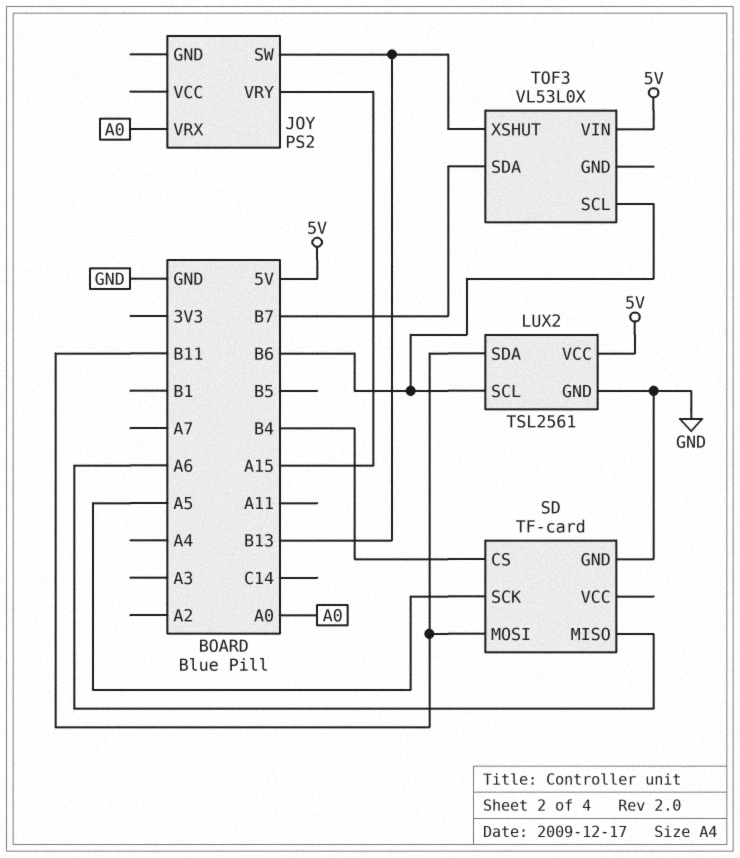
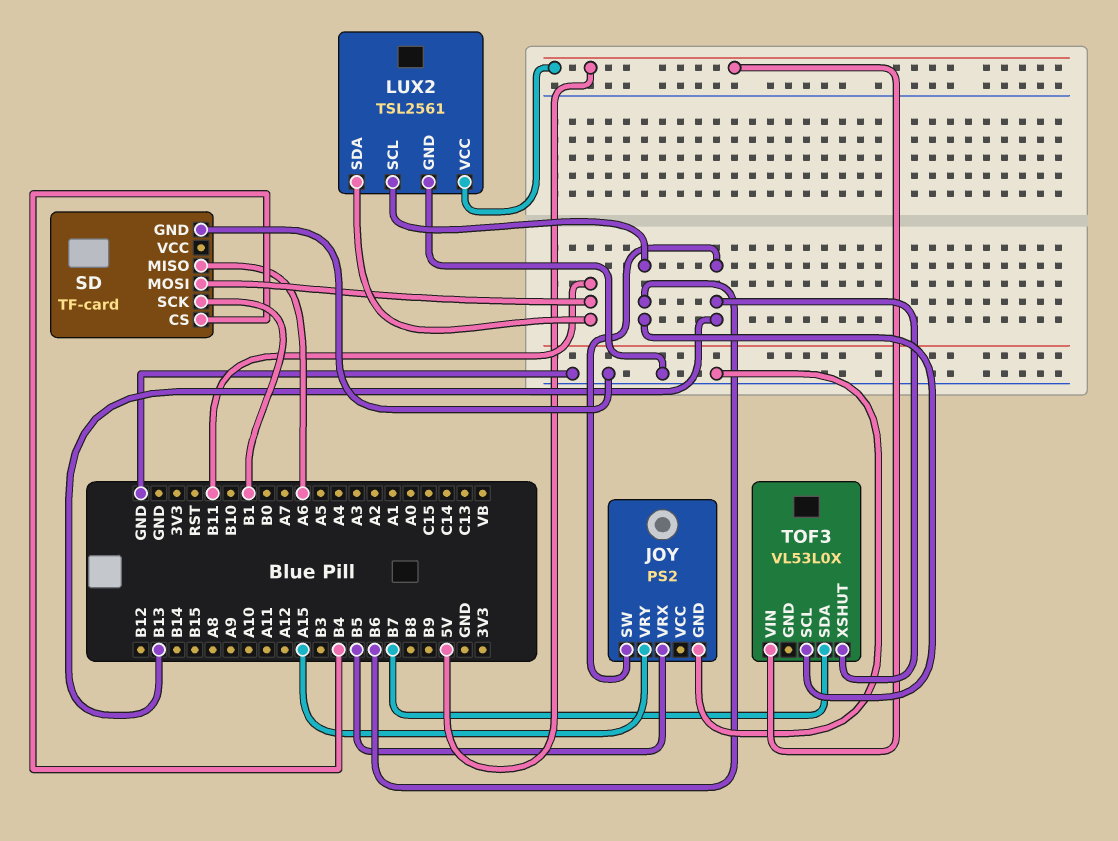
JOY pin GND: none -> GND
JOY pin VRX: A0 -> B5
SD pin SCK: A5 -> B1

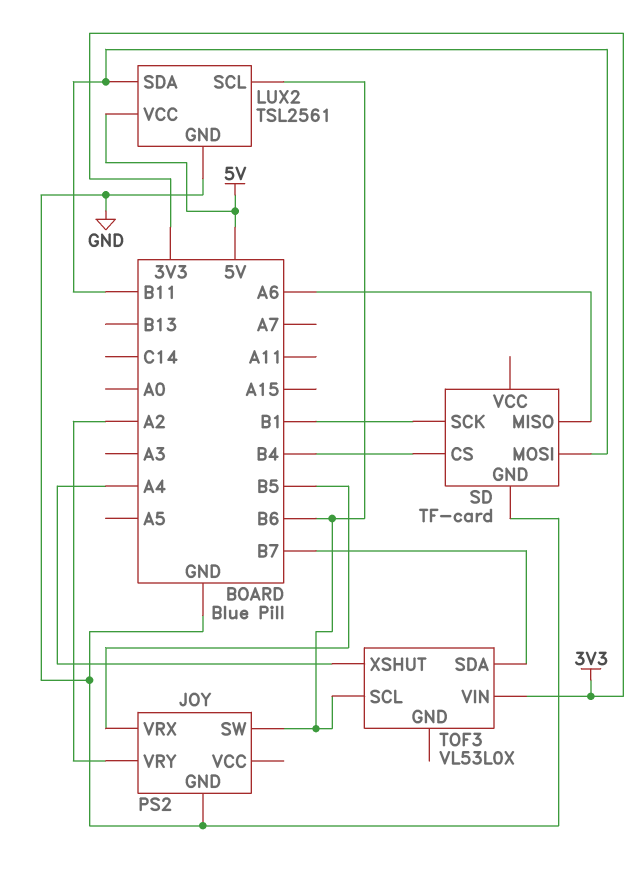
JOY pin SW: B13 -> B6
JOY pin VRY: A15 -> A2
TOF3 pin VIN: 5V -> 3V3
TOF3 pin XSHUT: B13 -> A4

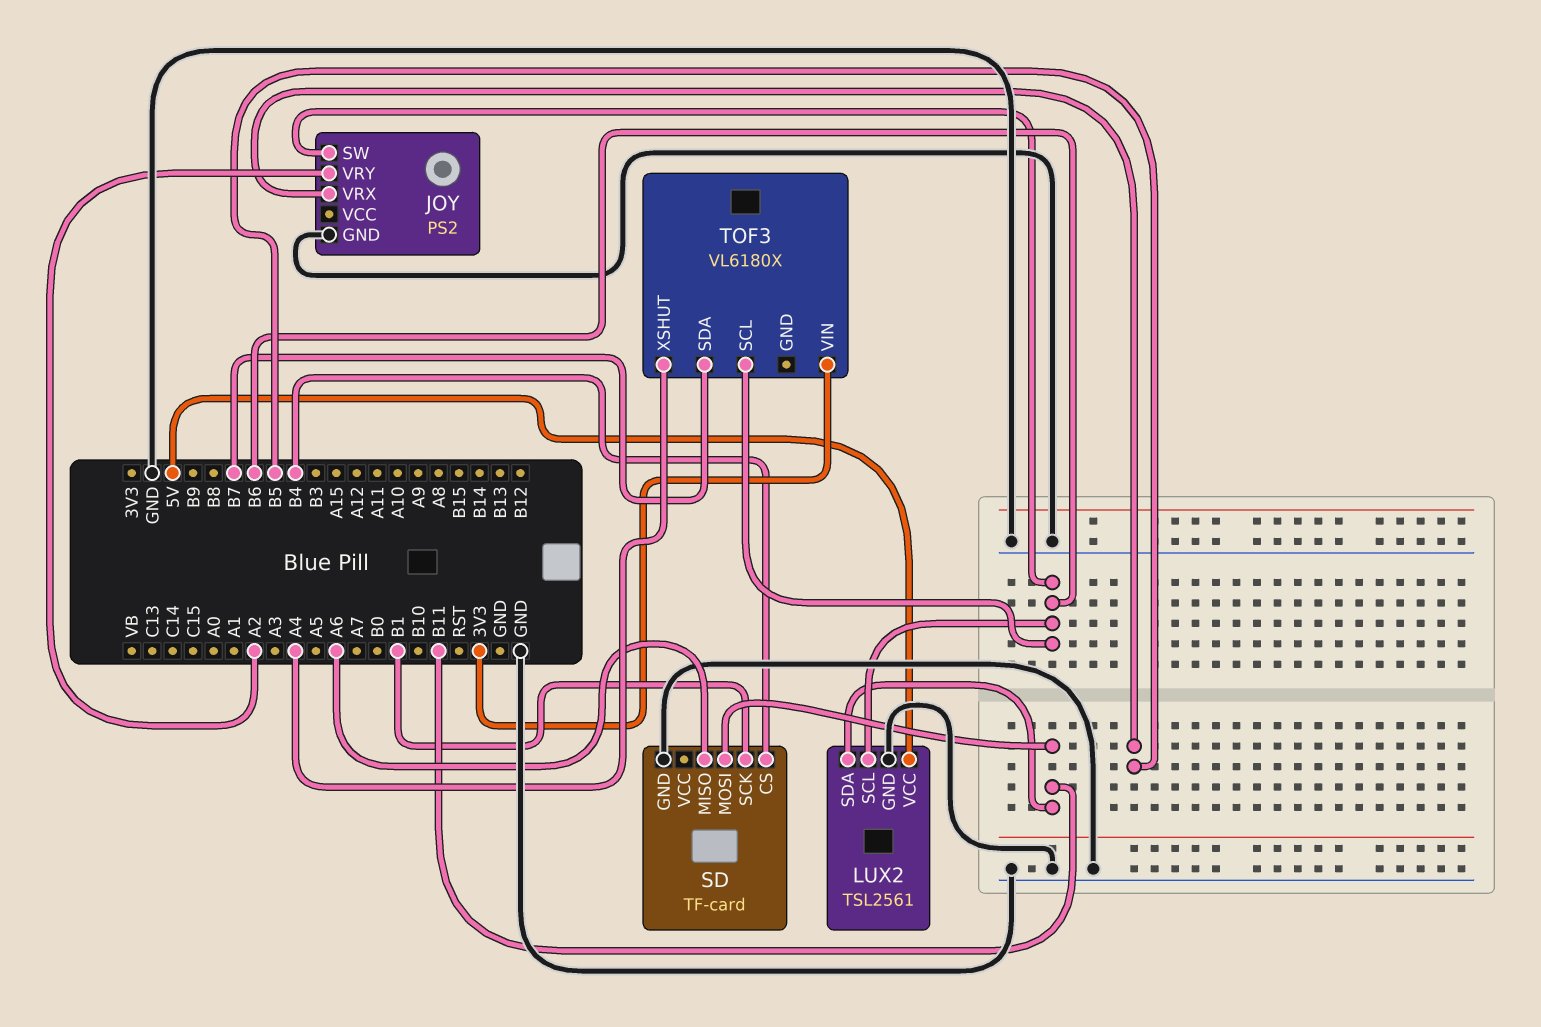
TOF3: VL53L0X -> VL6180X

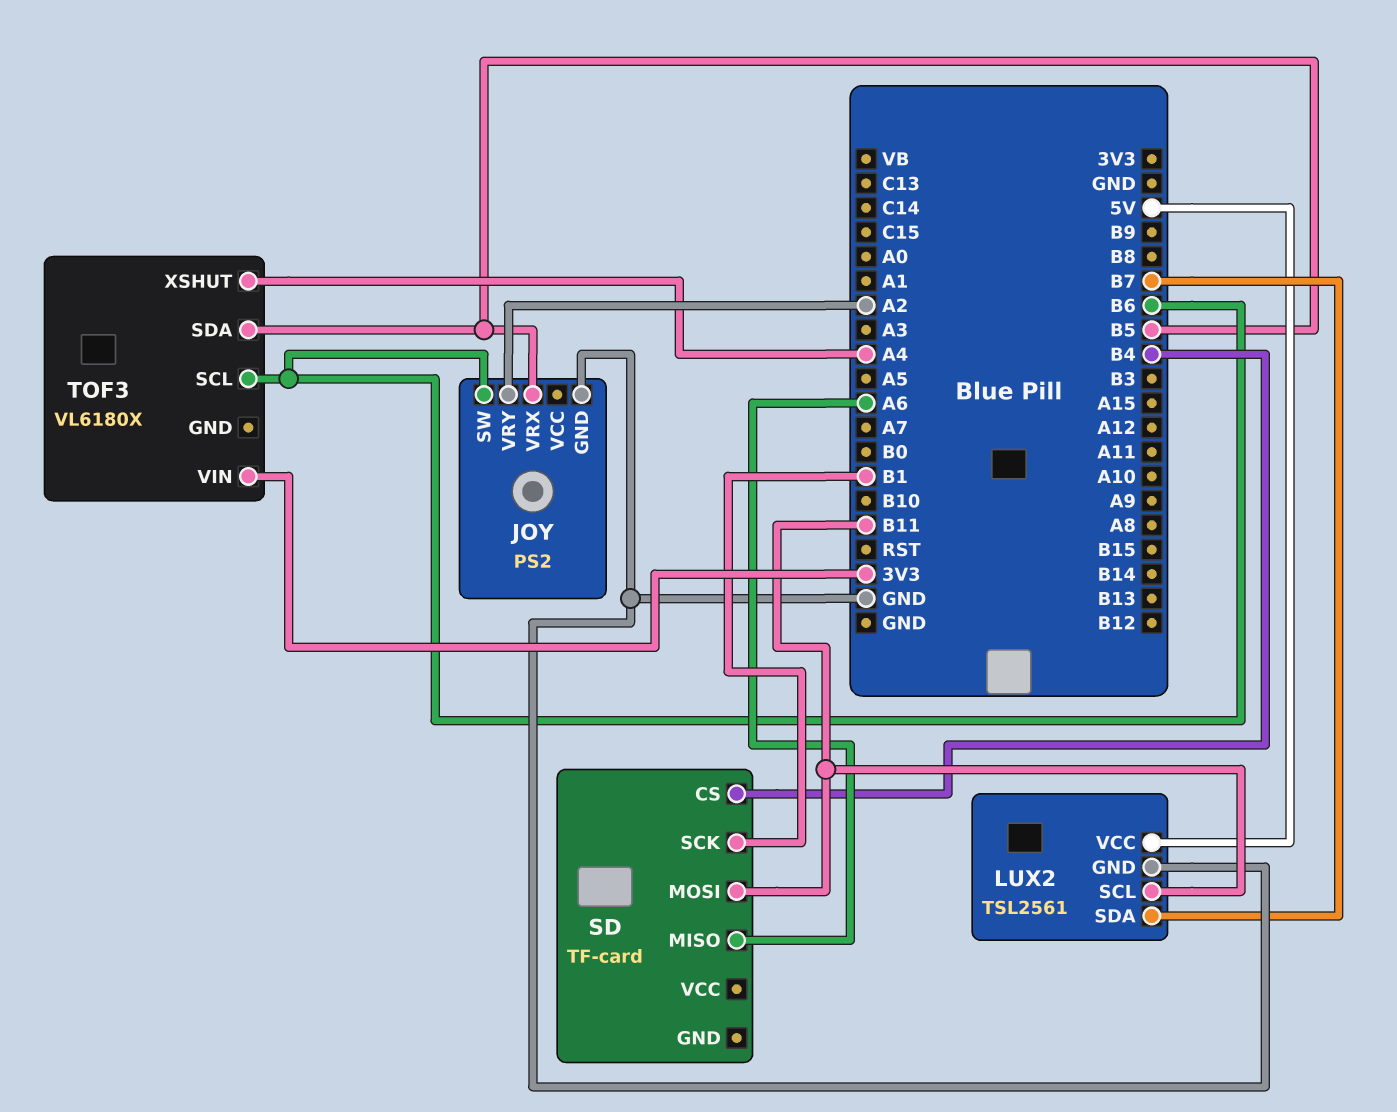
LUX2 pin SCL: B6 -> B11
LUX2 pin SDA: B11 -> B7
SD pin GND: GND -> none
TOF3 pin SDA: B7 -> B5

